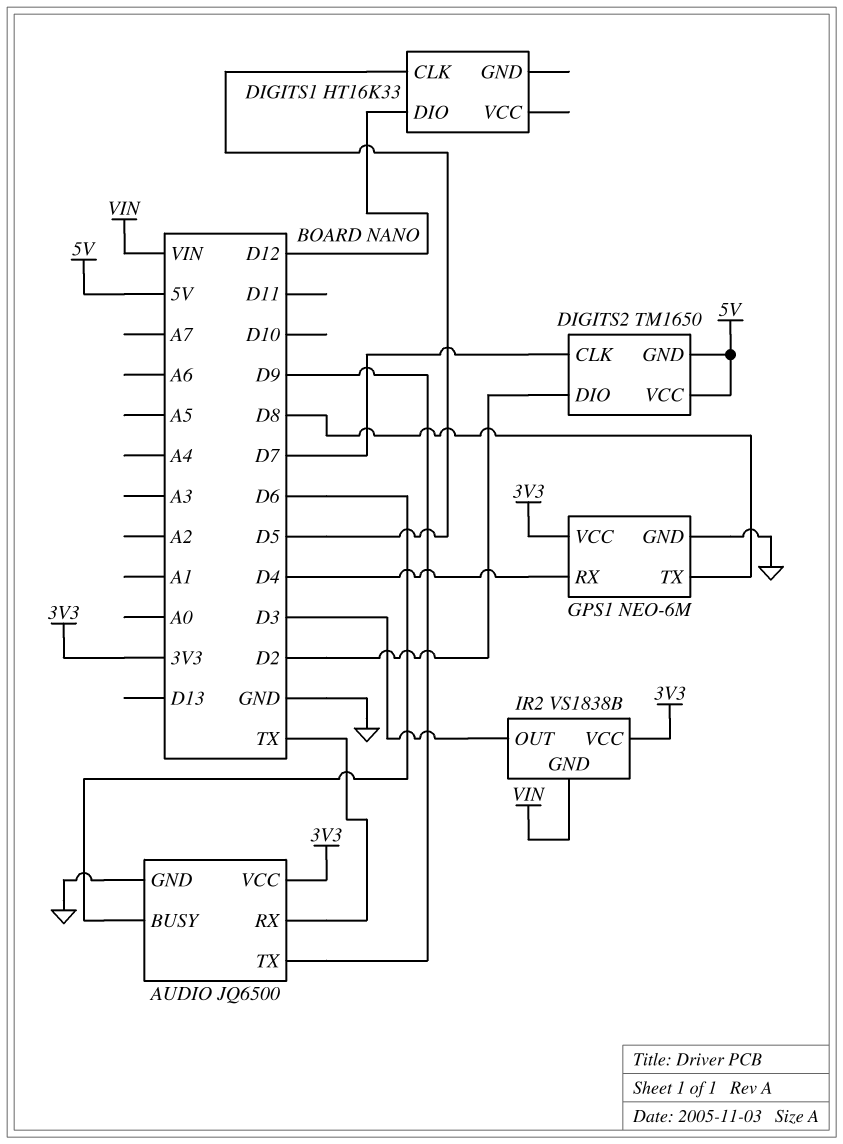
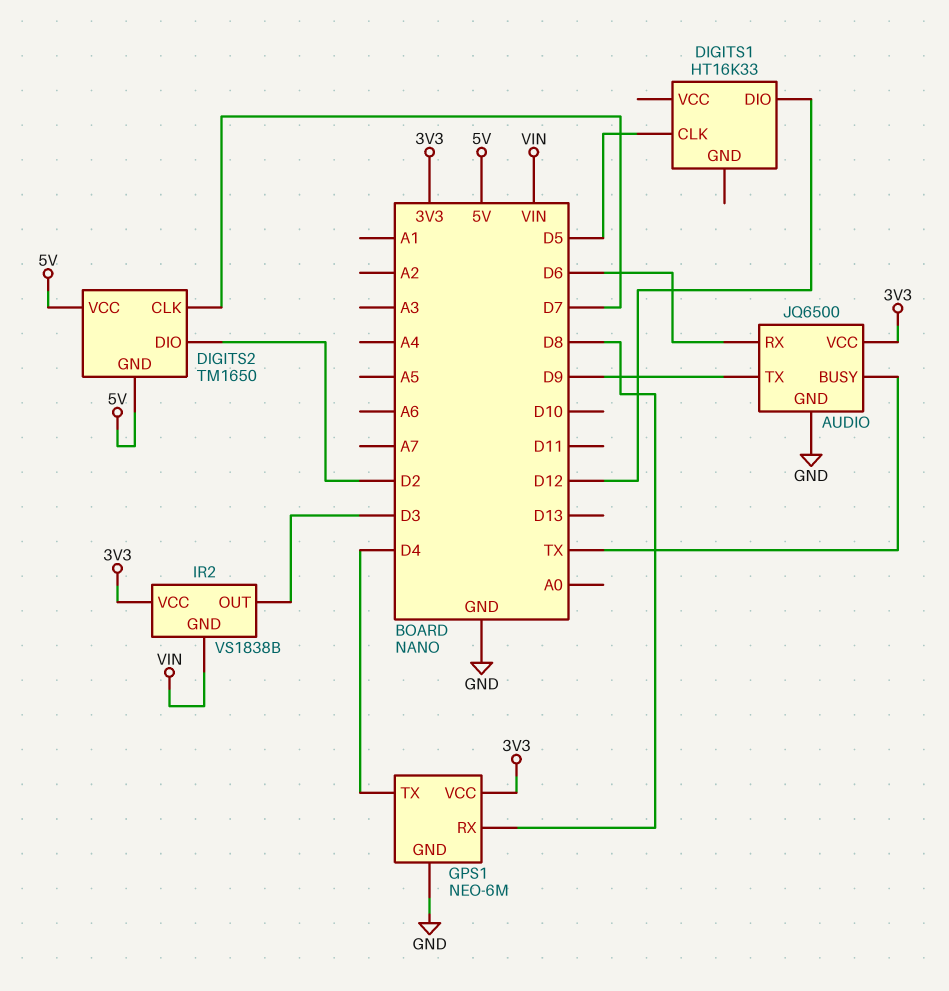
AUDIO pin BUSY: D6 -> TX
AUDIO pin RX: TX -> D6
GPS1 pin RX: D4 -> D8
GPS1 pin TX: D8 -> D4

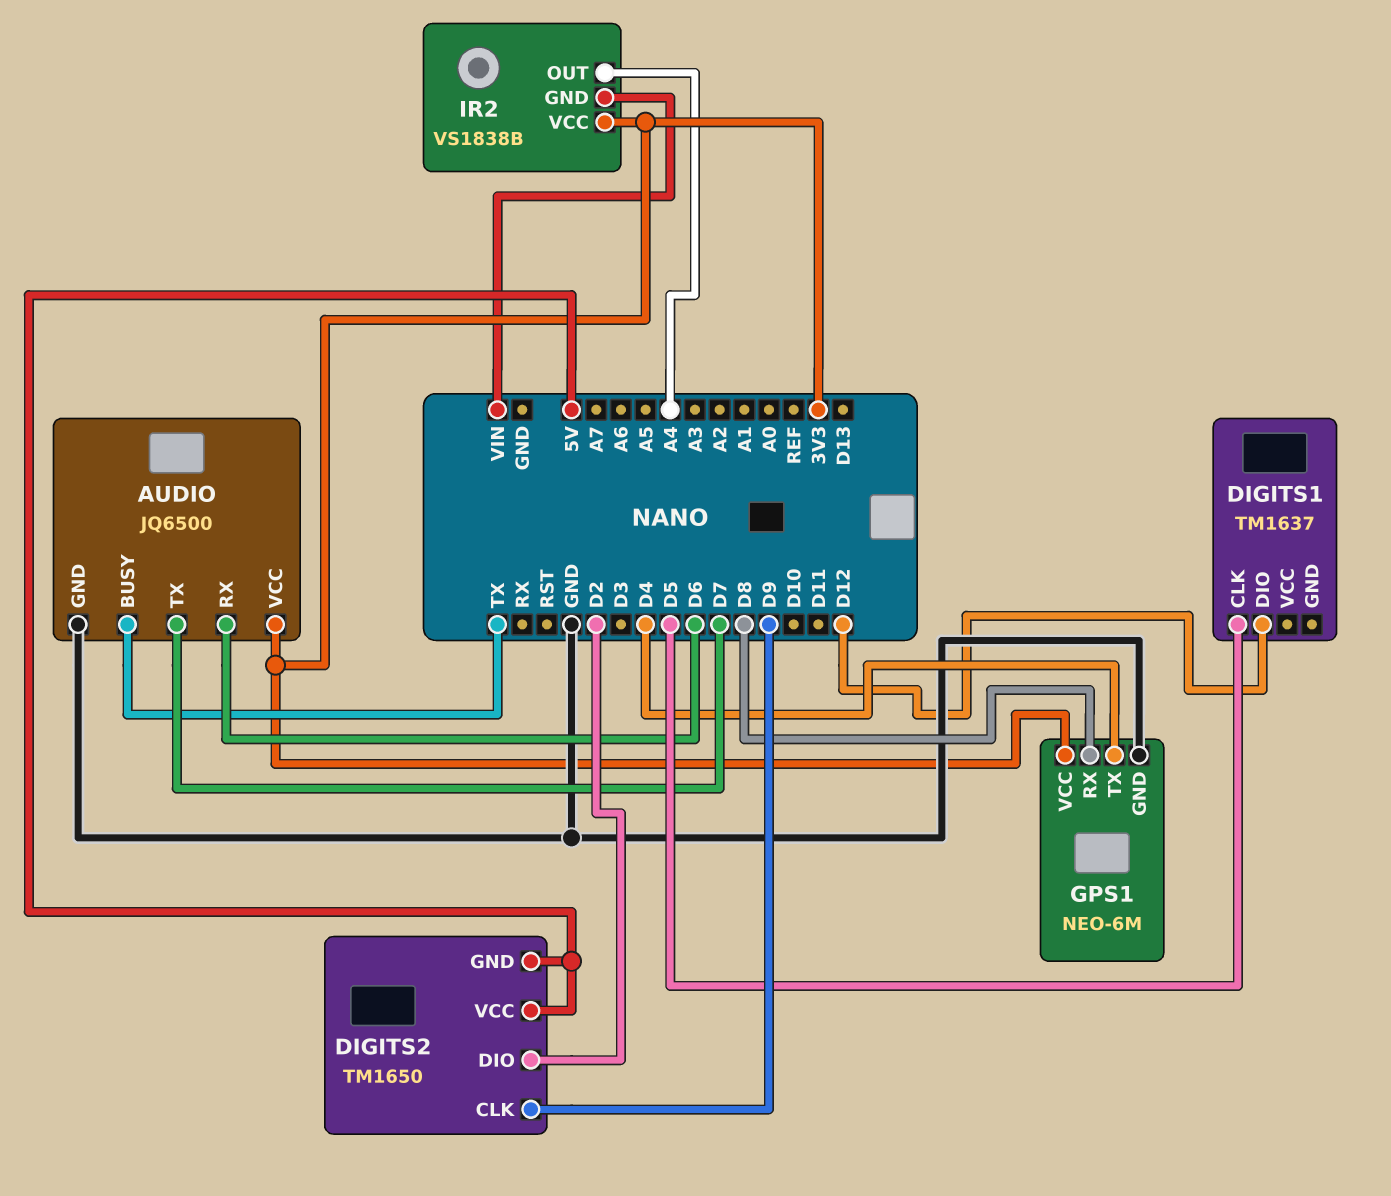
AUDIO pin TX: D9 -> D7
DIGITS1: HT16K33 -> TM1637
DIGITS2 pin CLK: D7 -> D9
IR2 pin OUT: D3 -> A4

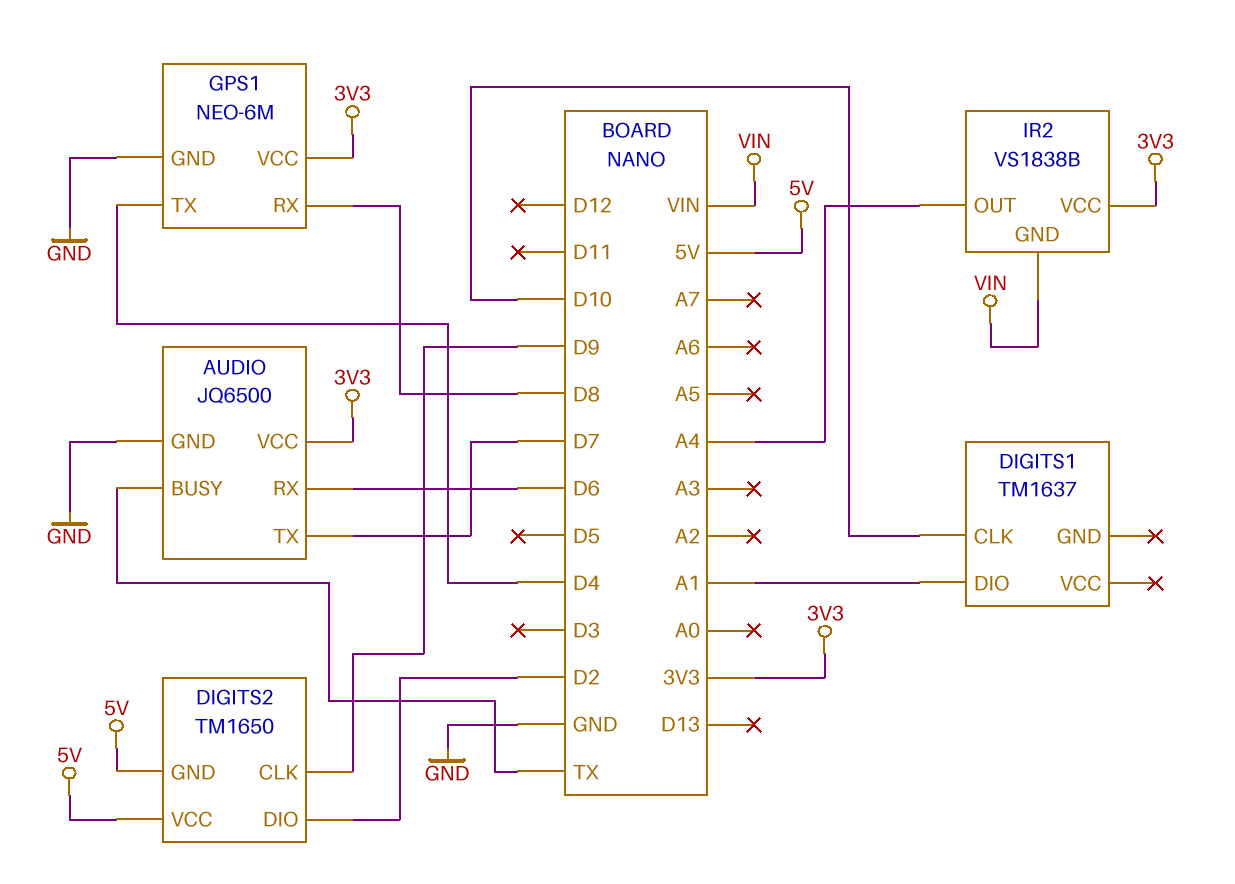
DIGITS1 pin CLK: D5 -> D10
DIGITS1 pin DIO: D12 -> A1

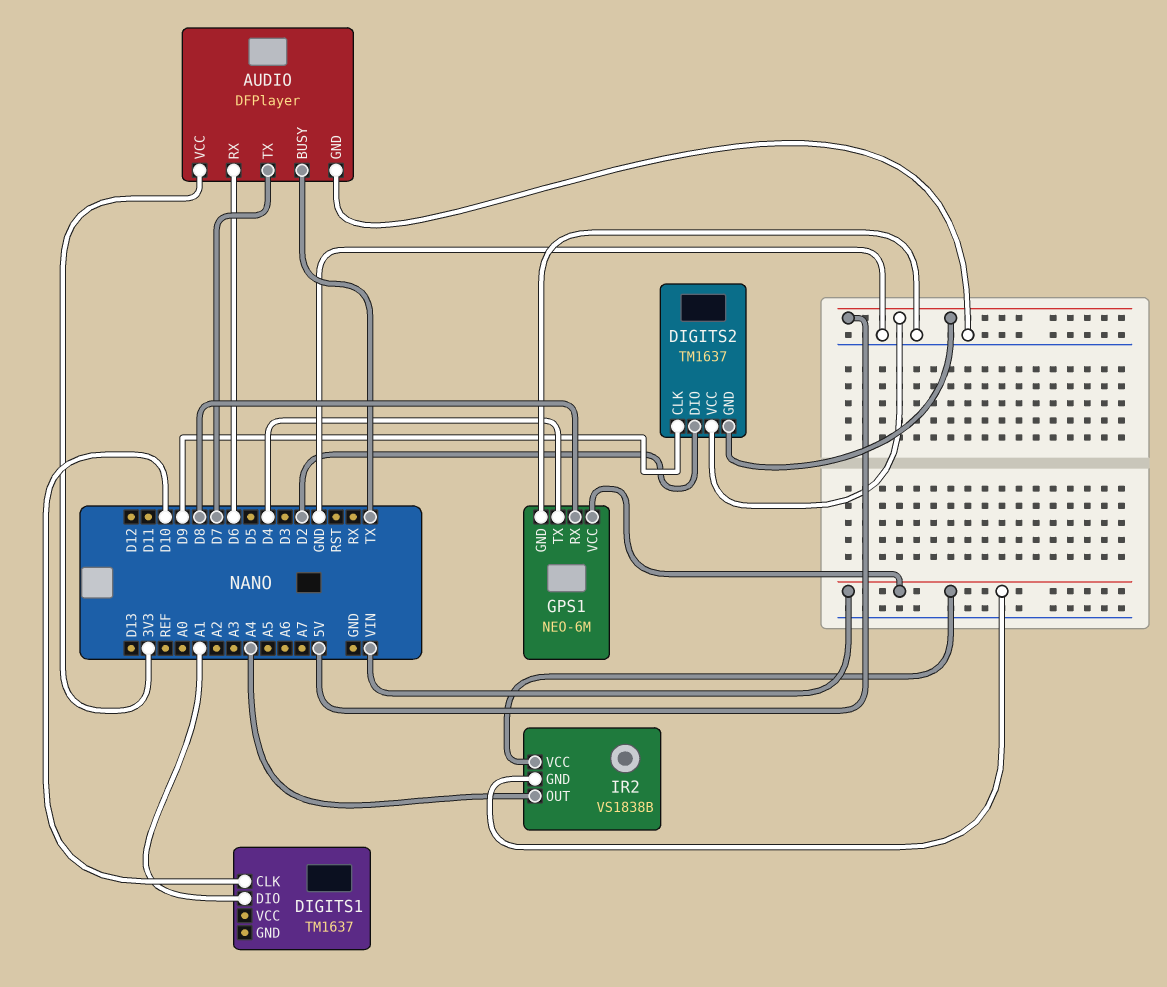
AUDIO: JQ6500 -> DFPlayer
DIGITS2: TM1650 -> TM1637
GPS1 pin VCC: 3V3 -> VIN
IR2 pin VCC: 3V3 -> VIN

